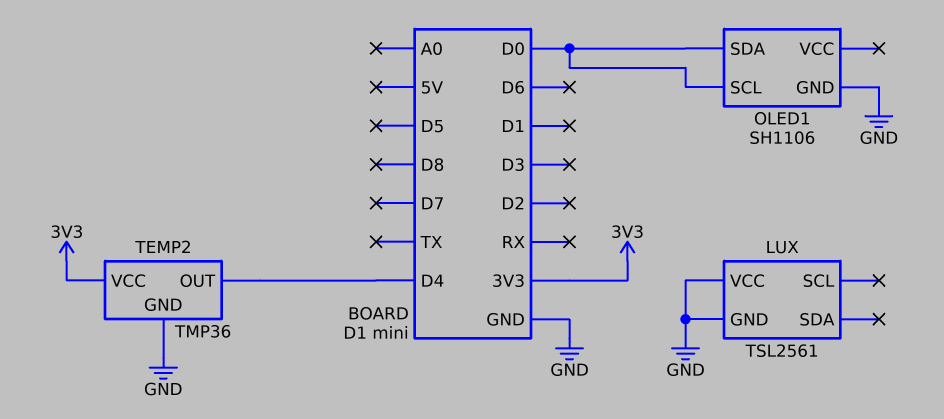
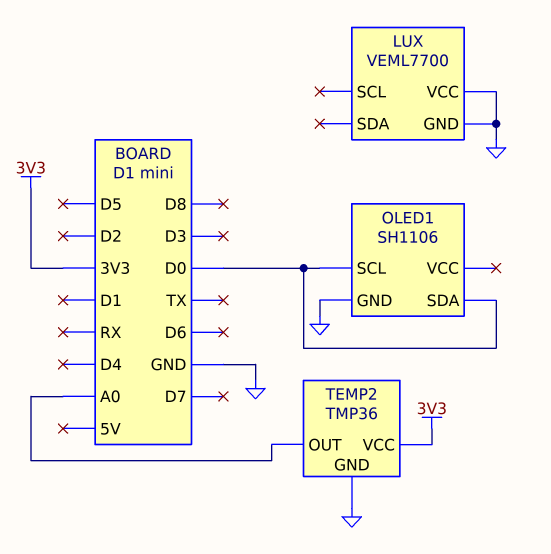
LUX: TSL2561 -> VEML7700
TEMP2 pin OUT: D4 -> A0

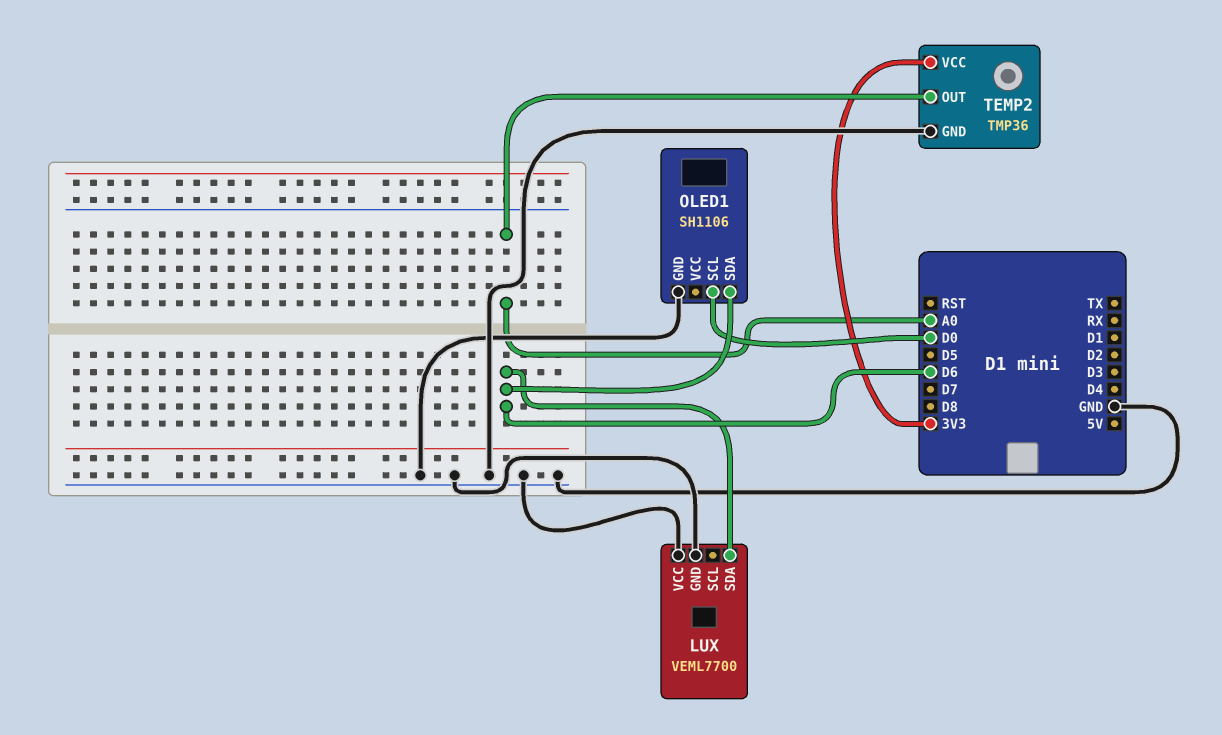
LUX pin SDA: none -> D6
OLED1 pin SDA: D0 -> D6

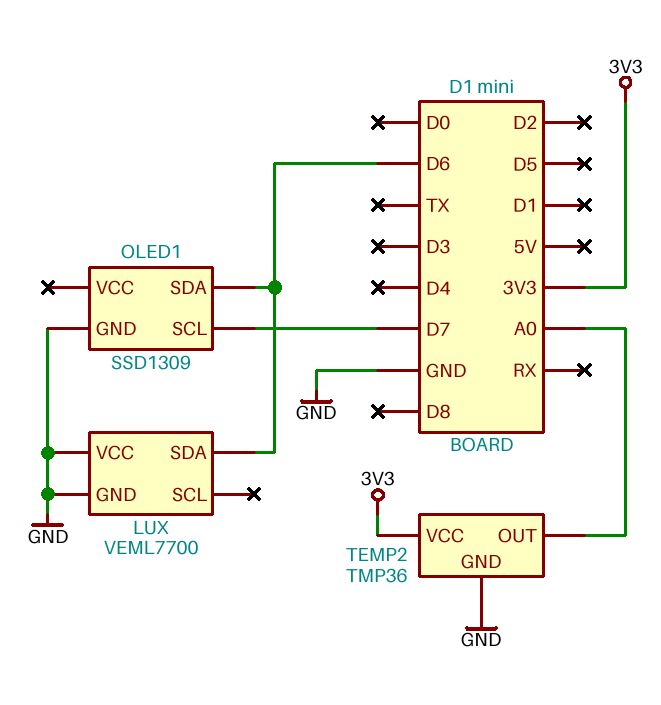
OLED1: SH1106 -> SSD1309
OLED1 pin SCL: D0 -> D7

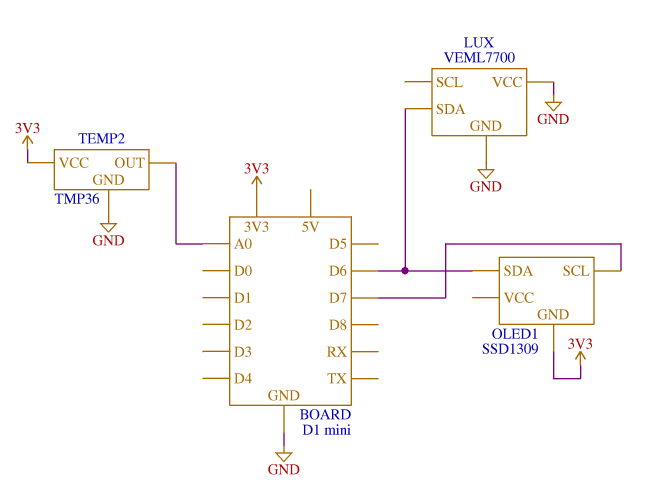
OLED1 pin GND: GND -> 3V3

